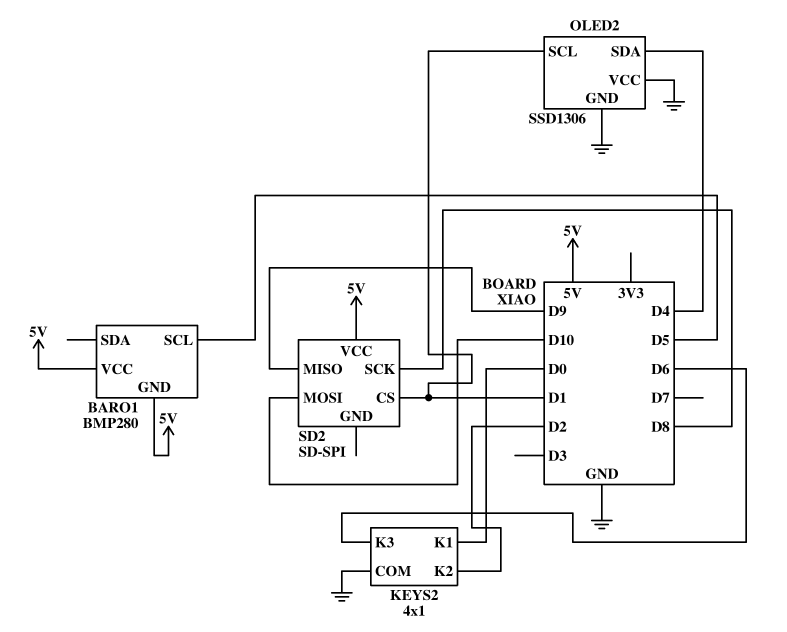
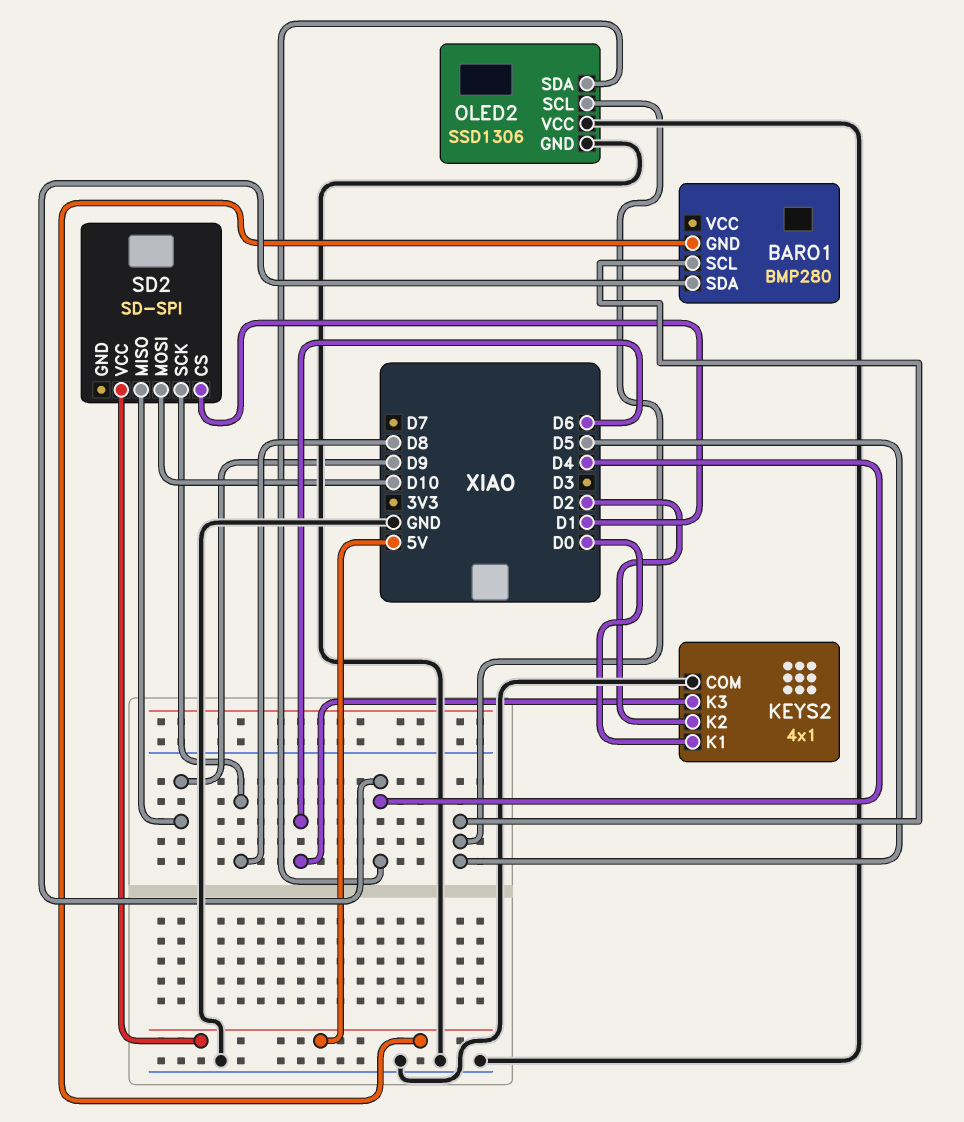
BARO1 pin SDA: none -> D4
BARO1 pin VCC: 5V -> none
OLED2 pin SCL: D1 -> D5

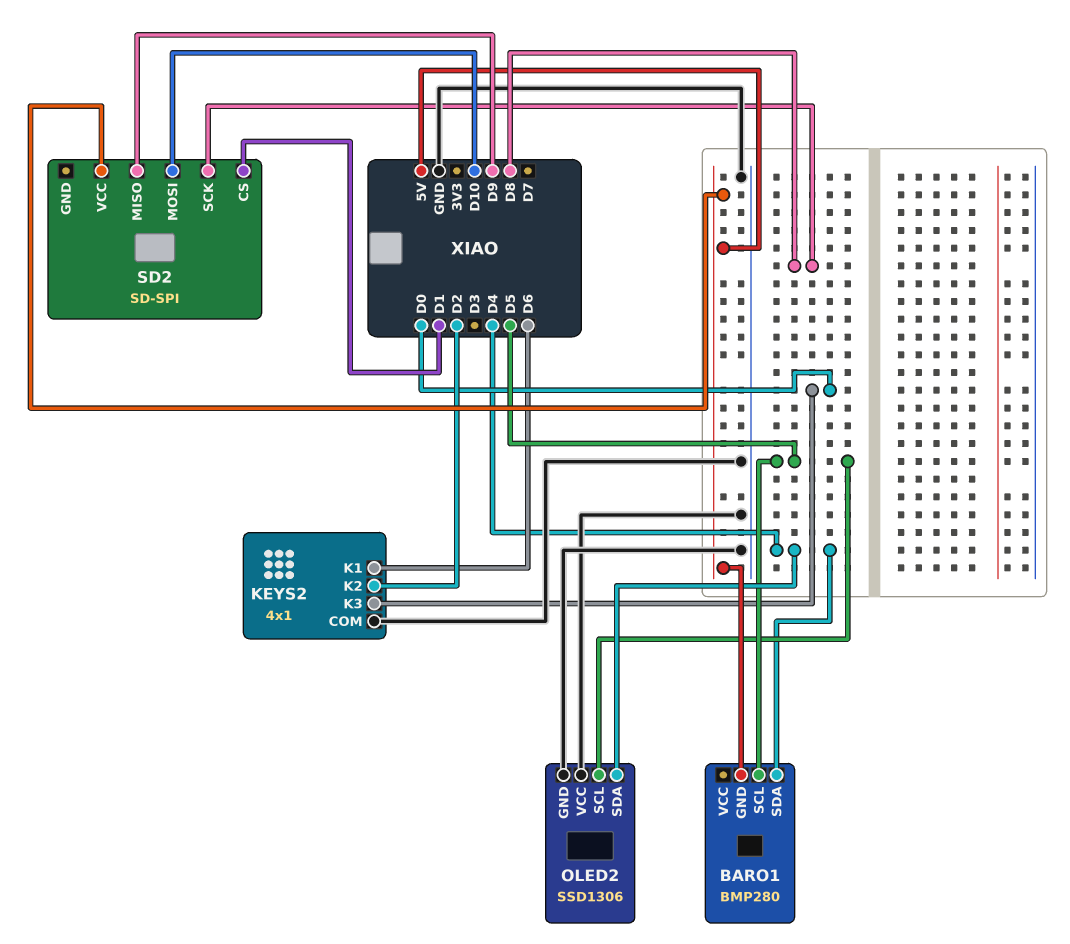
KEYS2 pin K1: D0 -> D6
KEYS2 pin K3: D6 -> D0

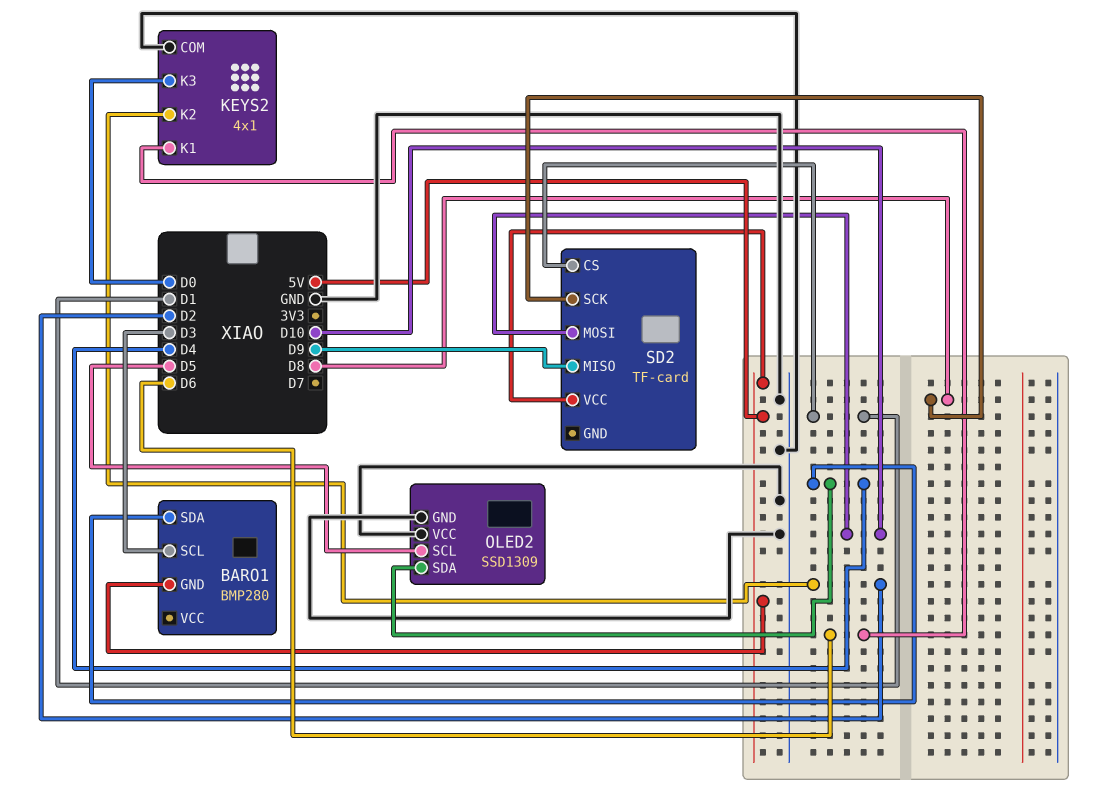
BARO1 pin SCL: D5 -> D3
OLED2: SSD1306 -> SSD1309
SD2: SD-SPI -> TF-card

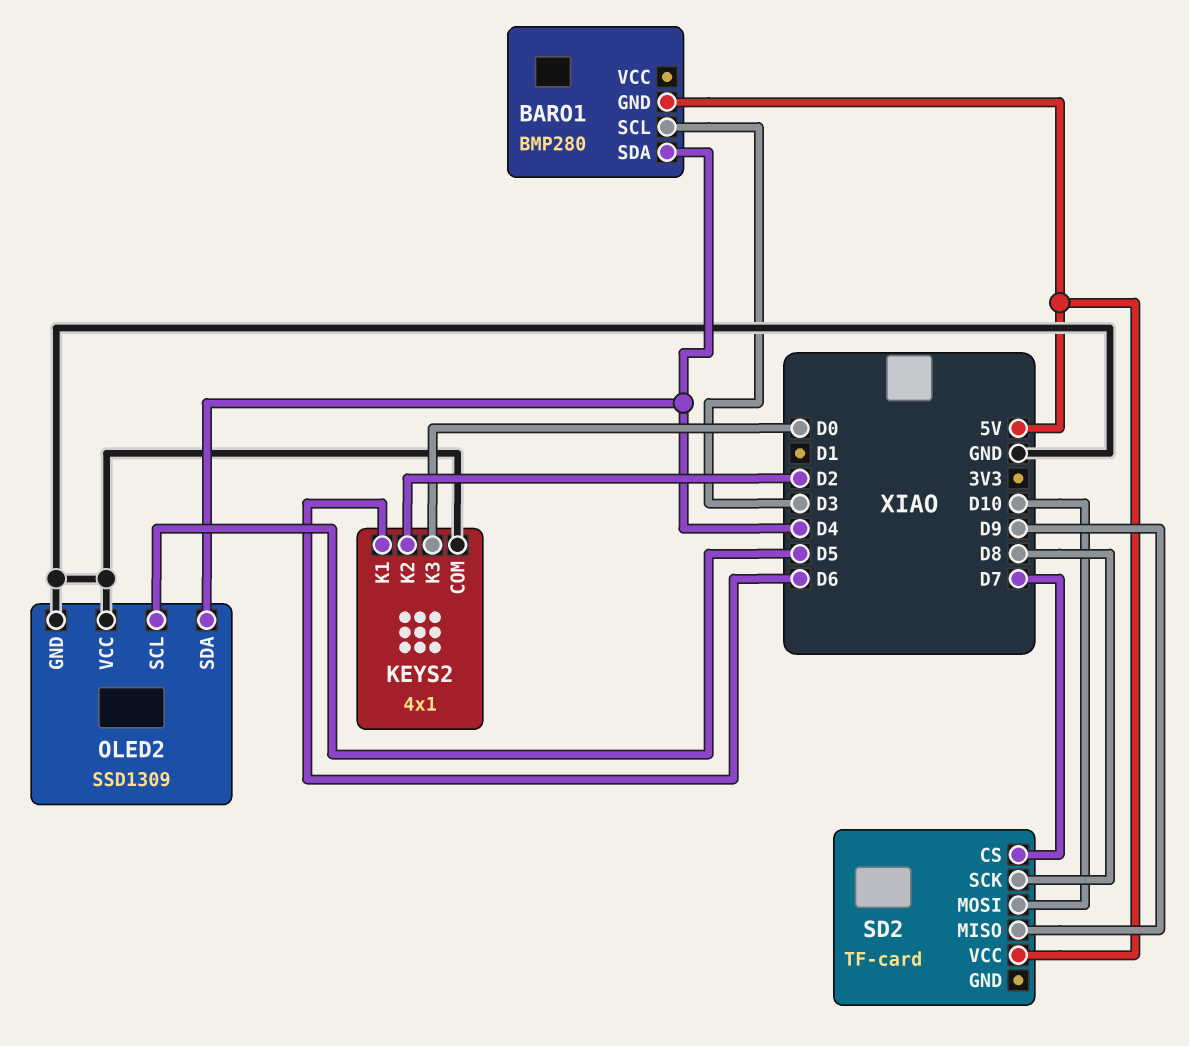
SD2 pin CS: D1 -> D7

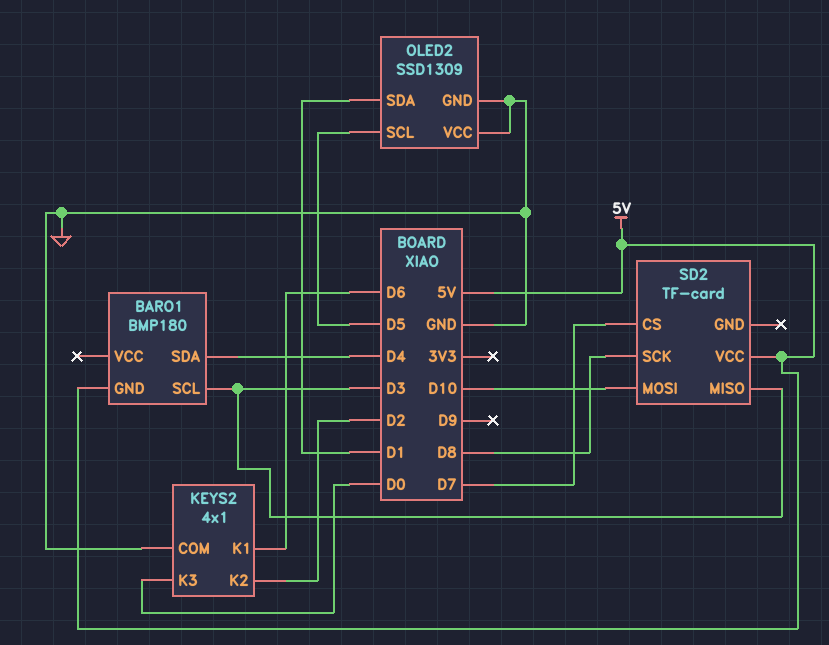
BARO1: BMP280 -> BMP180
OLED2 pin SDA: D4 -> D1
SD2 pin MISO: D9 -> D3

